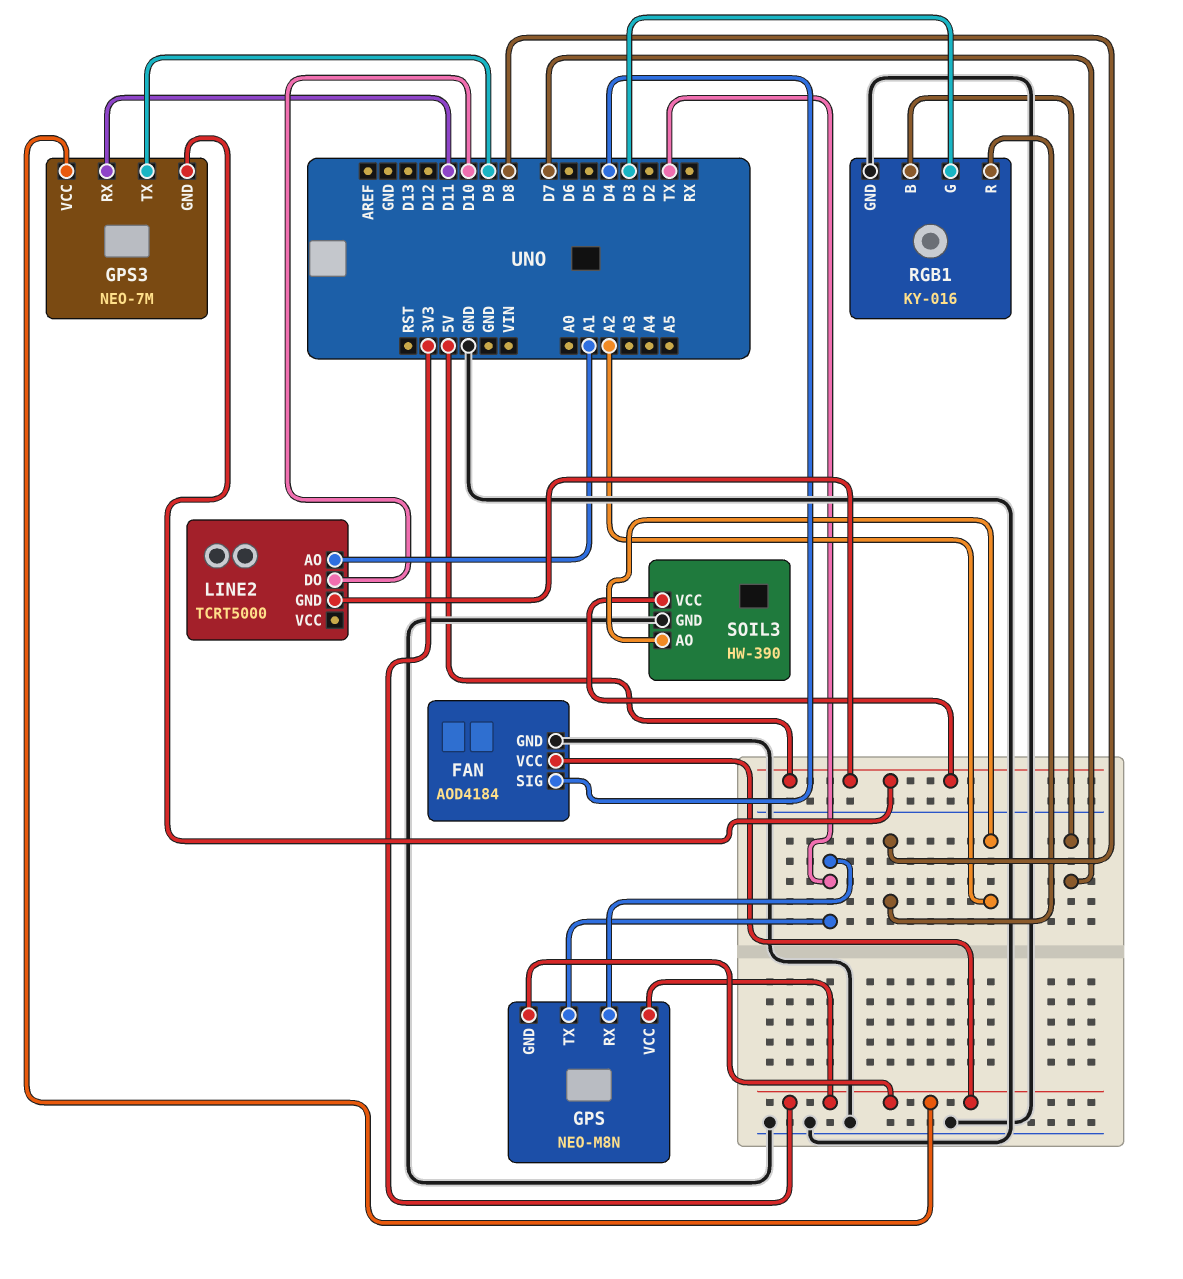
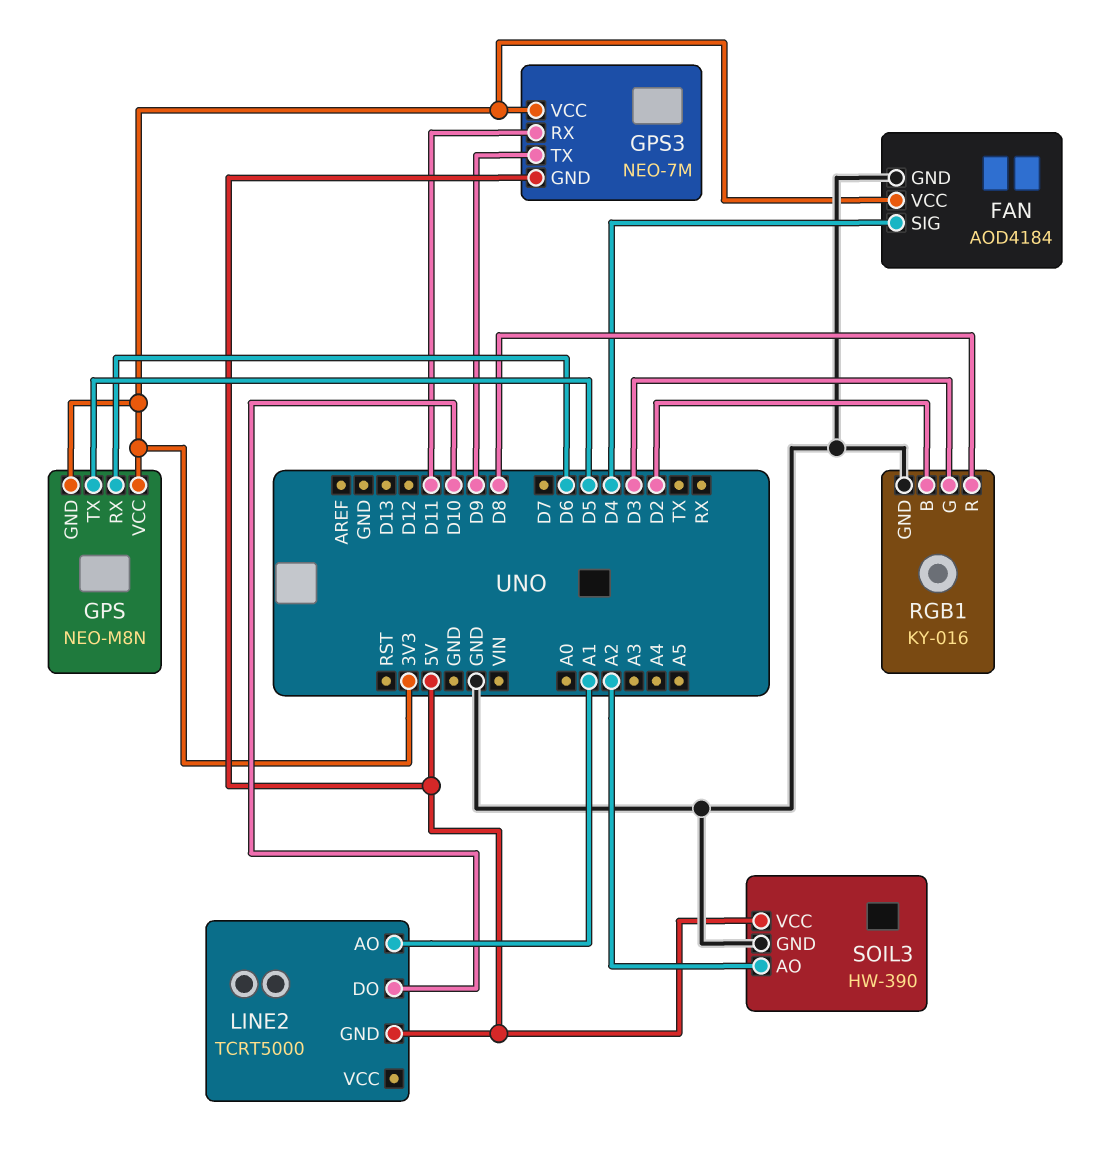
GPS pin RX: TX -> D6
GPS pin TX: TX -> D5
RGB1 pin B: D7 -> D2

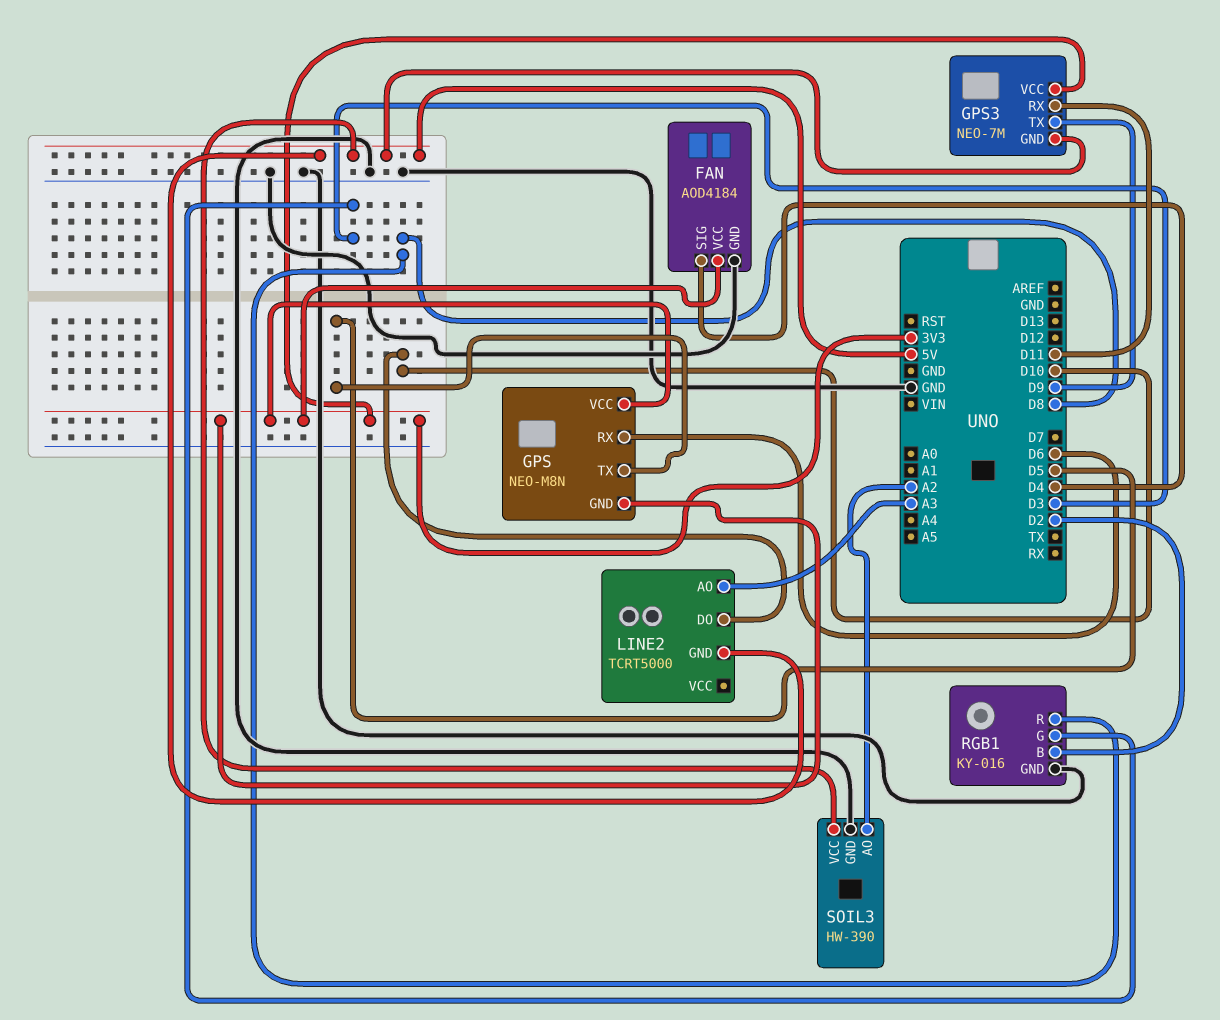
LINE2 pin AO: A1 -> A3

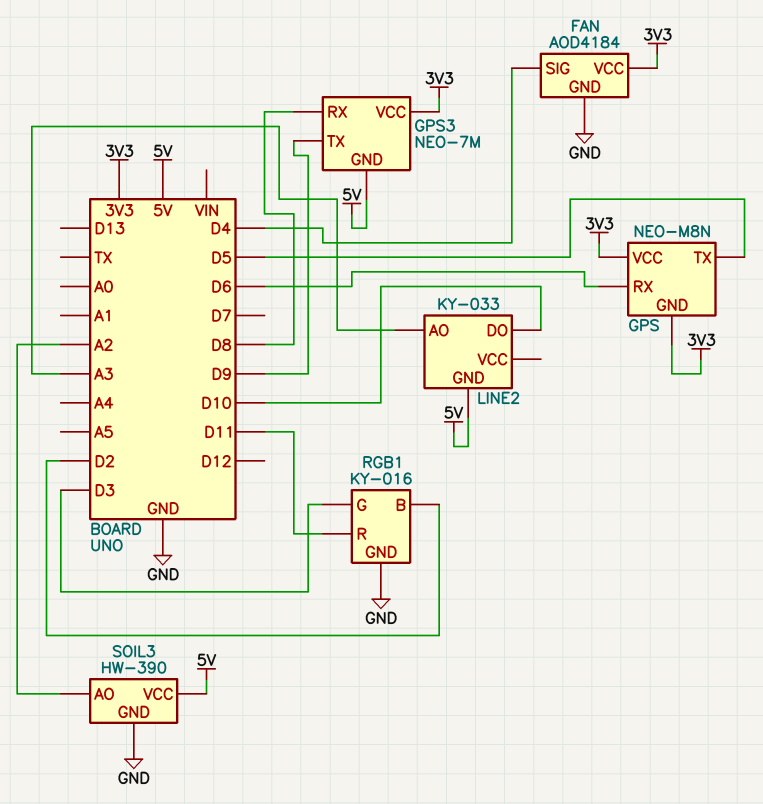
GPS3 pin RX: D11 -> D8
LINE2: TCRT5000 -> KY-033
RGB1 pin R: D8 -> D11

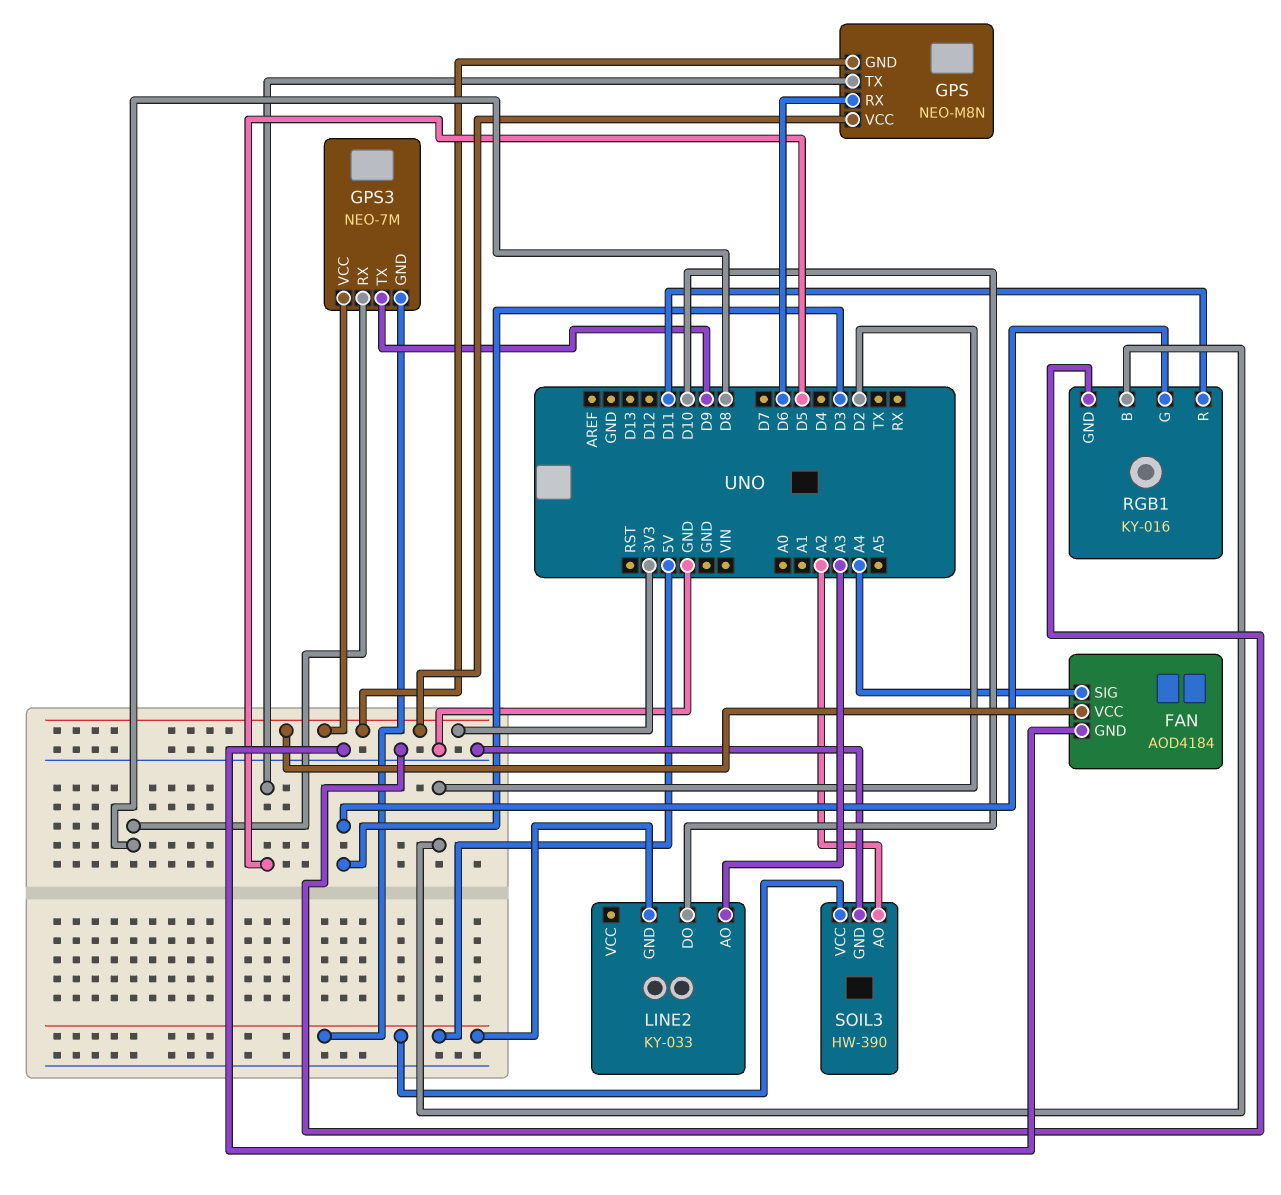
FAN pin SIG: D4 -> A4

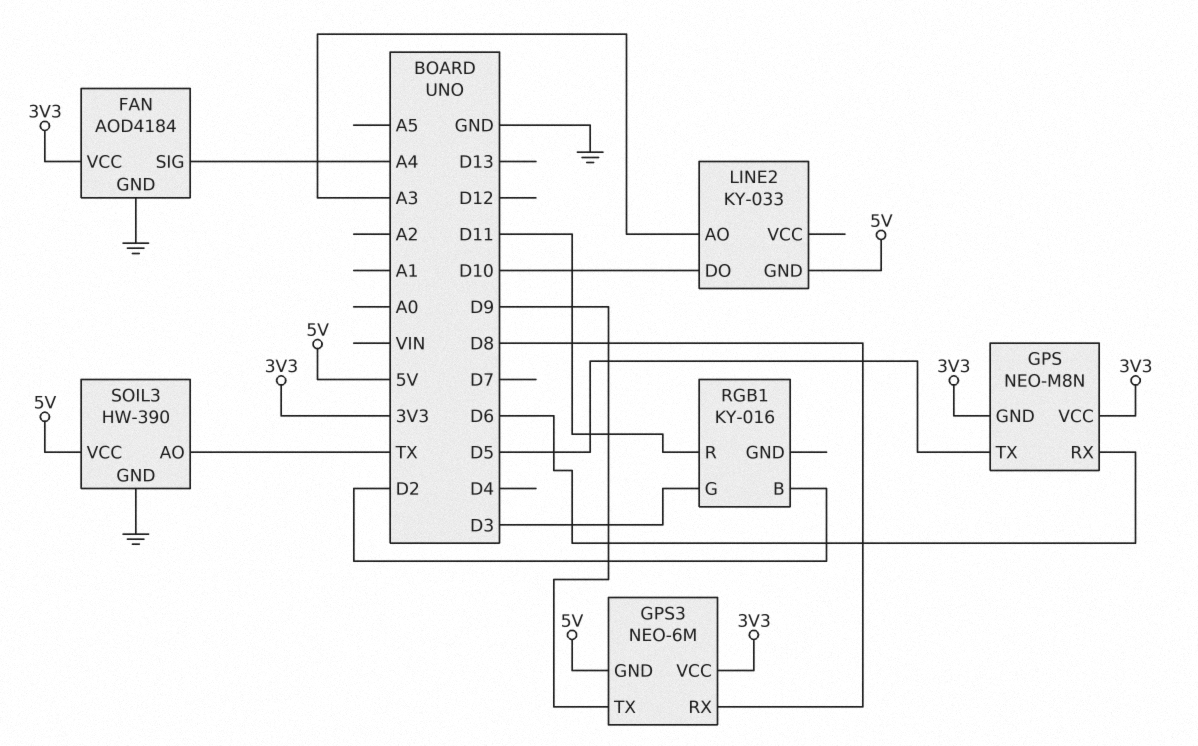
GPS3: NEO-7M -> NEO-6M
RGB1 pin GND: GND -> none
SOIL3 pin AO: A2 -> TX

